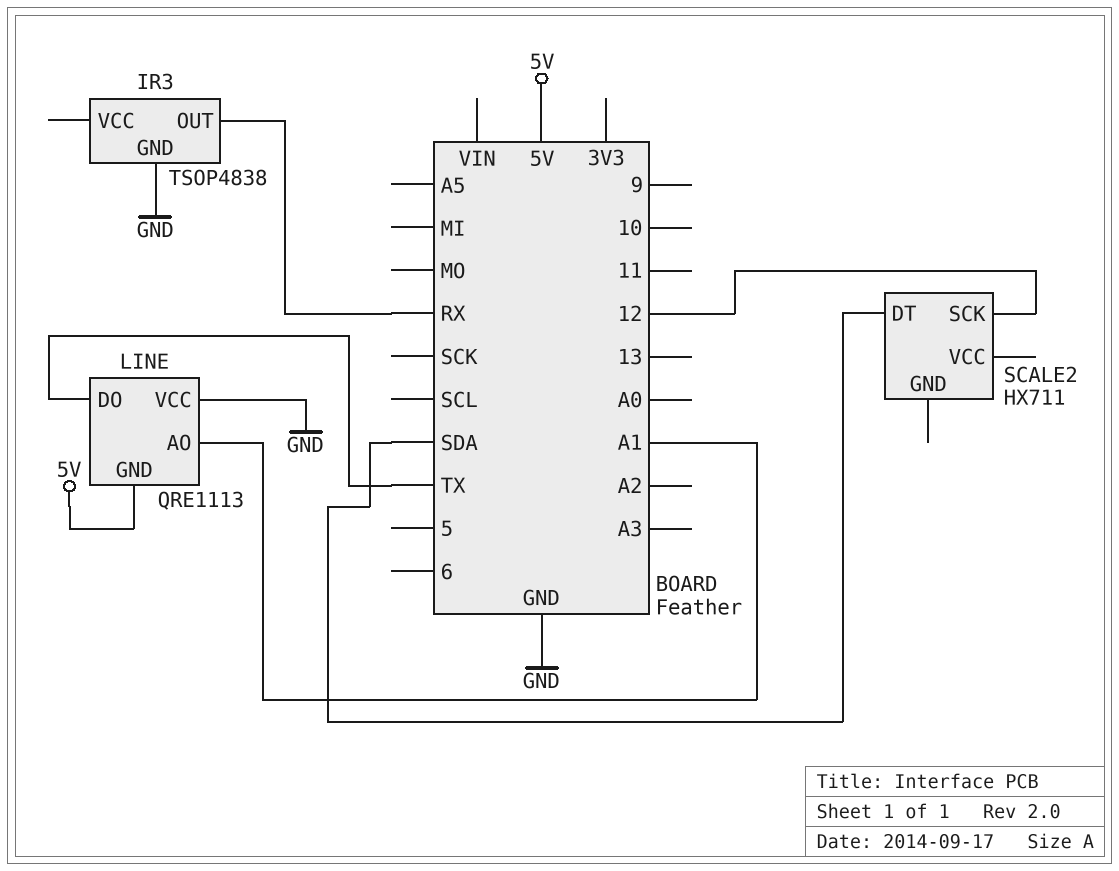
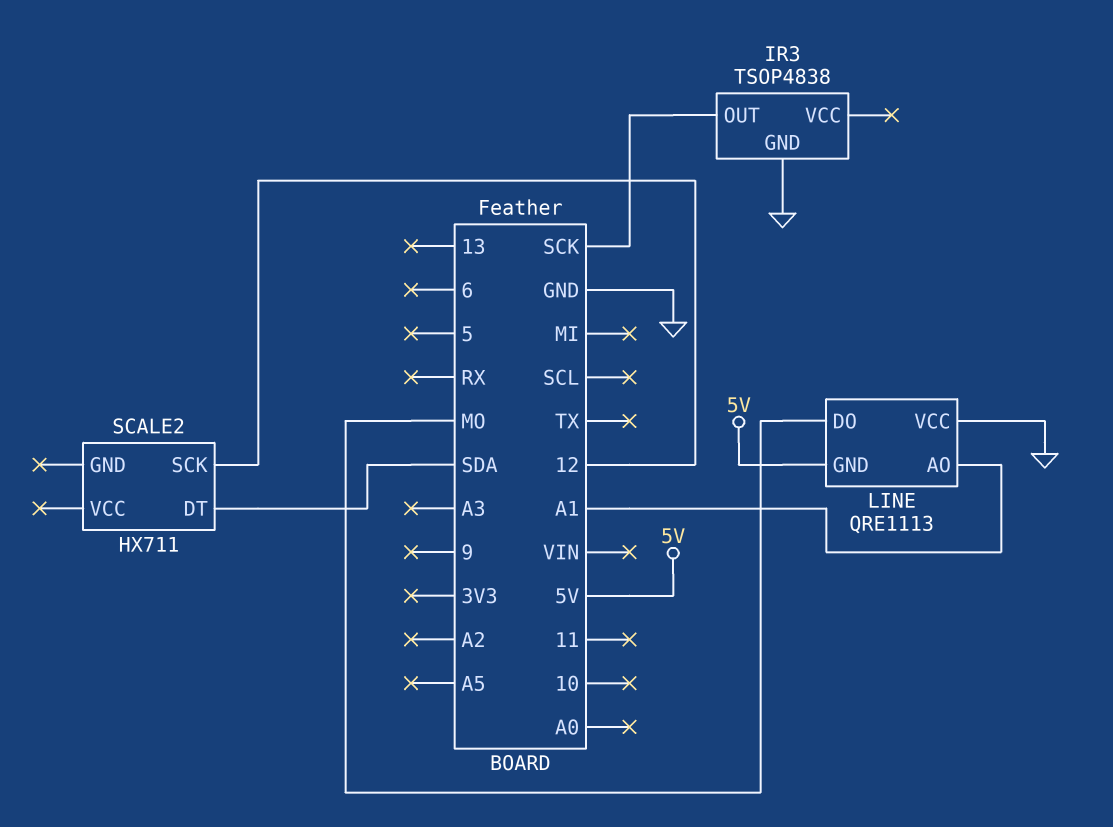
IR3 pin OUT: RX -> SCK
LINE pin DO: TX -> MO

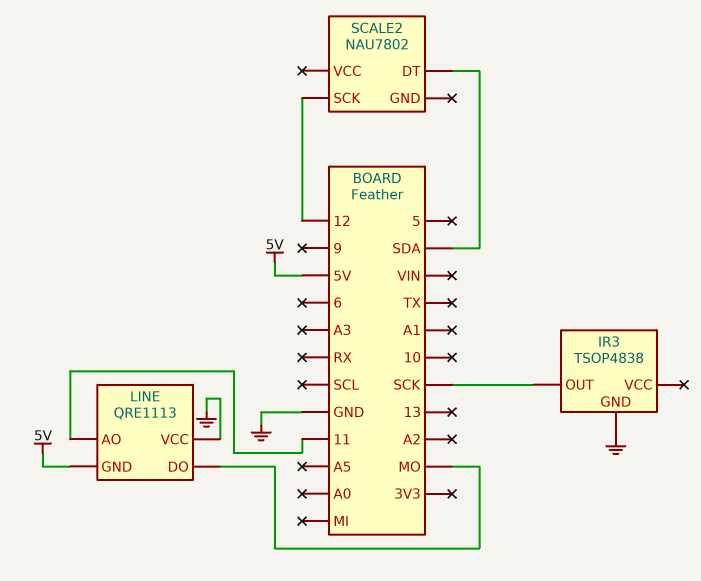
LINE pin AO: A1 -> 11
SCALE2: HX711 -> NAU7802

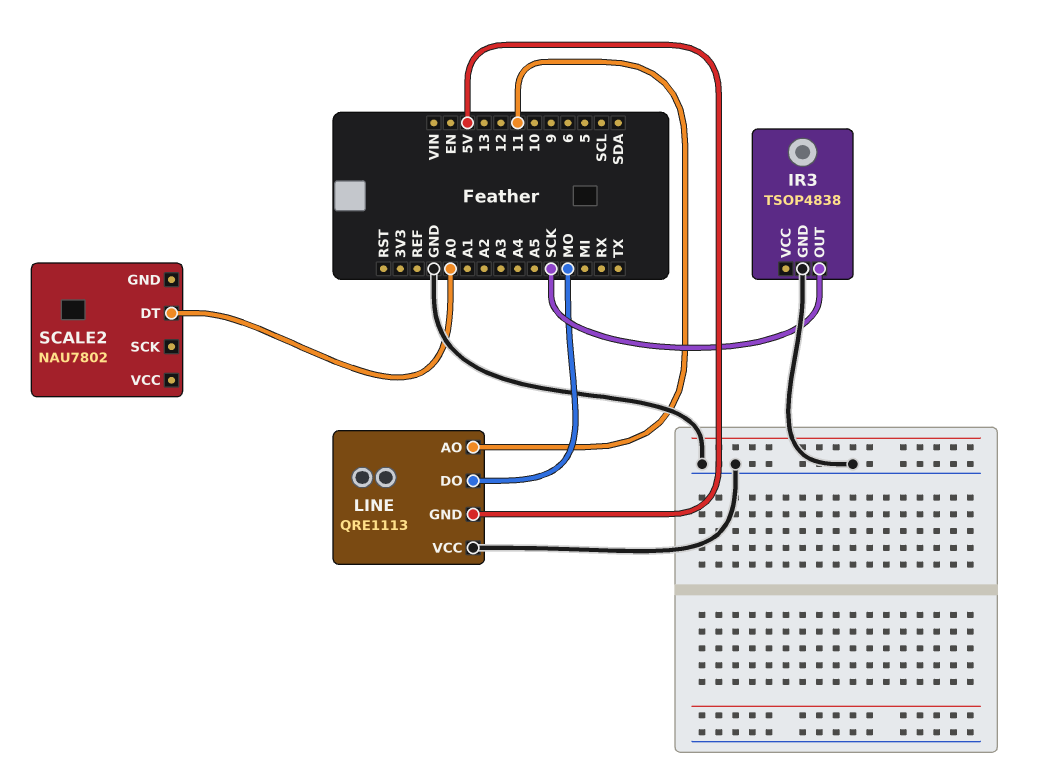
SCALE2 pin DT: SDA -> A0
SCALE2 pin SCK: 12 -> none

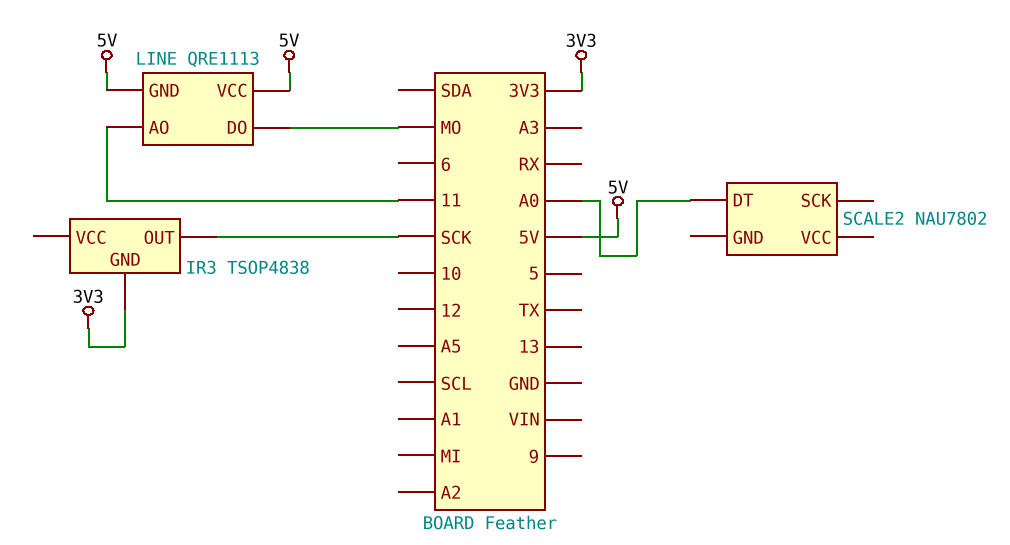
IR3 pin GND: GND -> 3V3
LINE pin VCC: GND -> 5V

